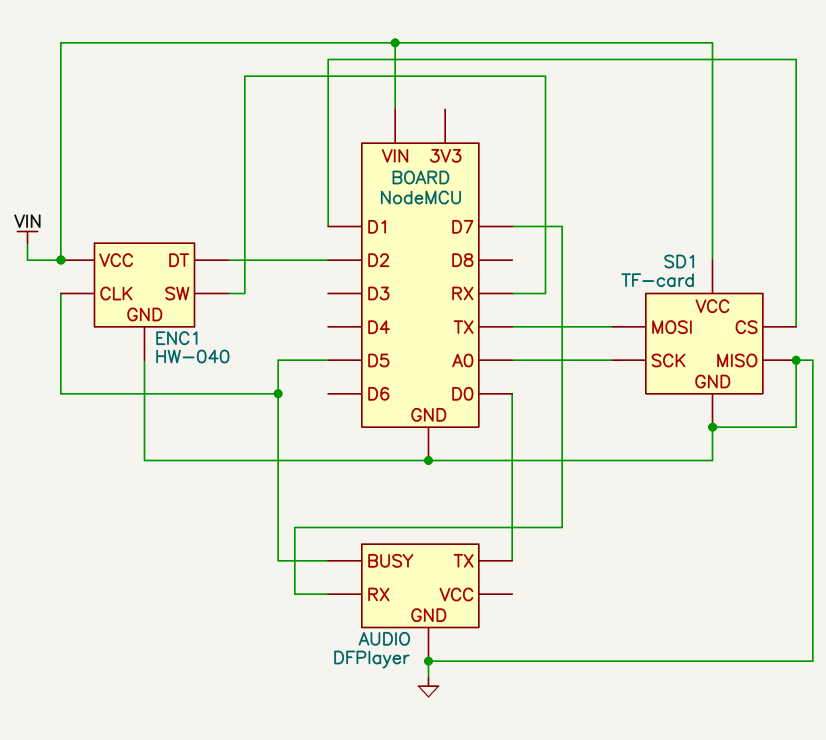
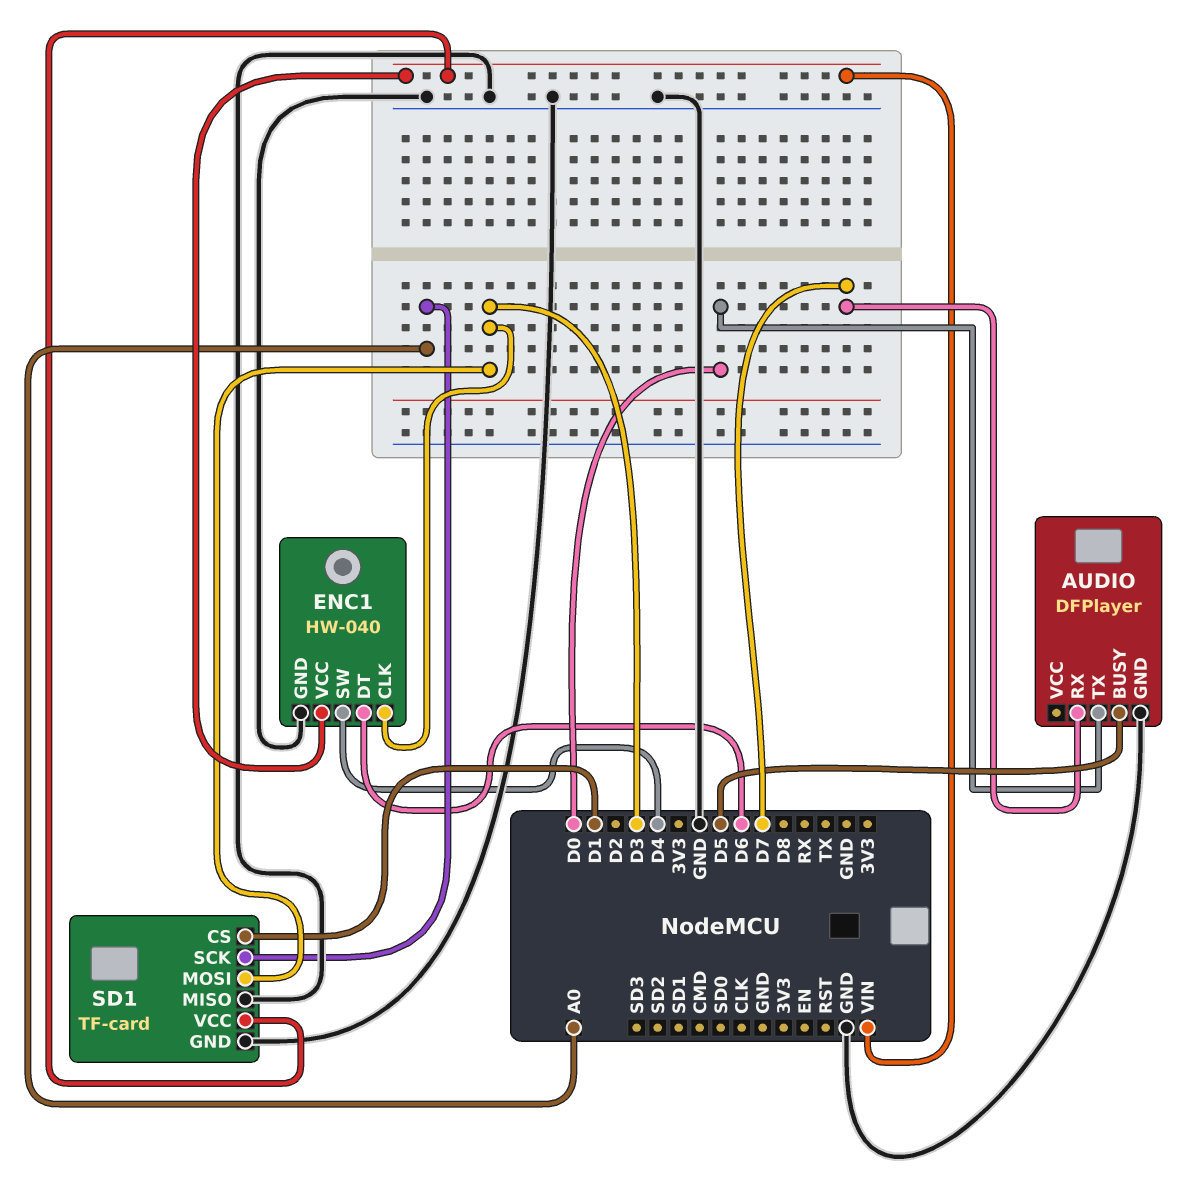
ENC1 pin CLK: D5 -> D3
ENC1 pin DT: D2 -> D6
ENC1 pin SW: RX -> D4
SD1 pin MOSI: TX -> D3

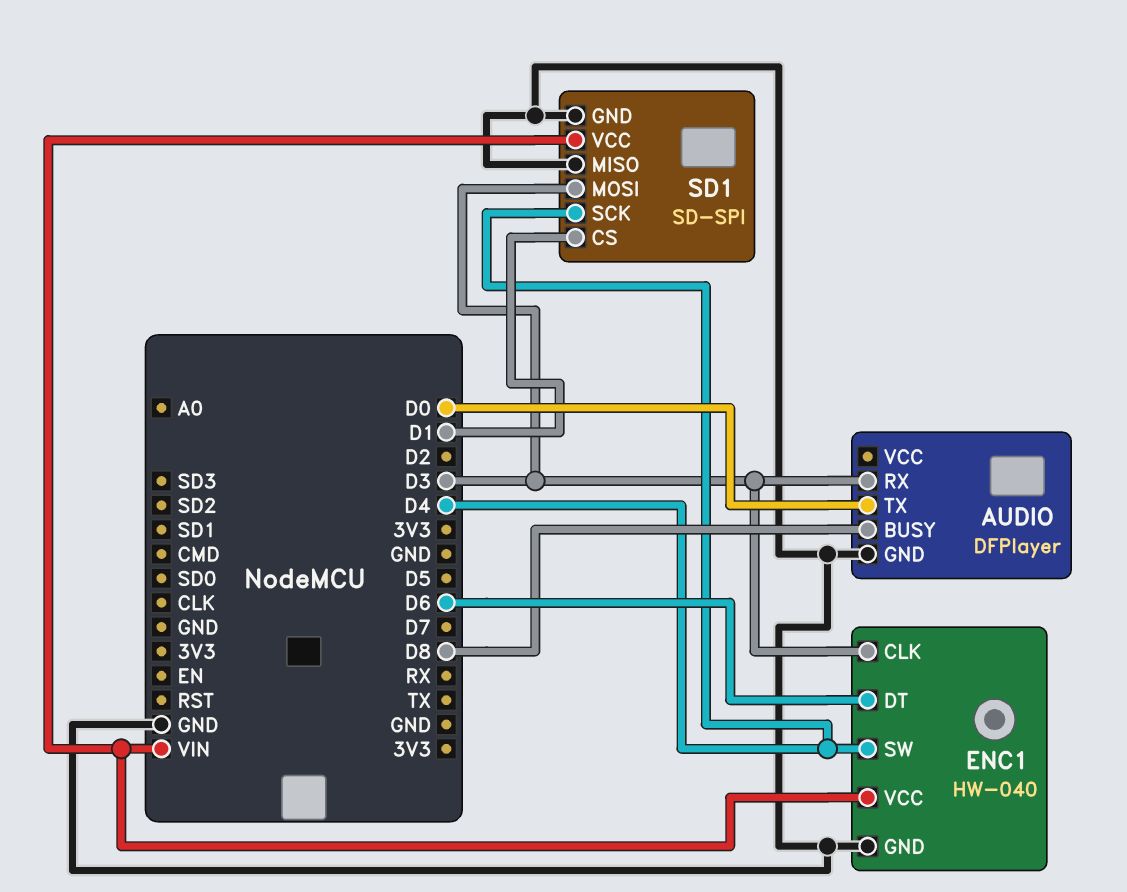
AUDIO pin BUSY: D5 -> D8
AUDIO pin RX: D7 -> D3
SD1: TF-card -> SD-SPI
SD1 pin SCK: A0 -> D4

